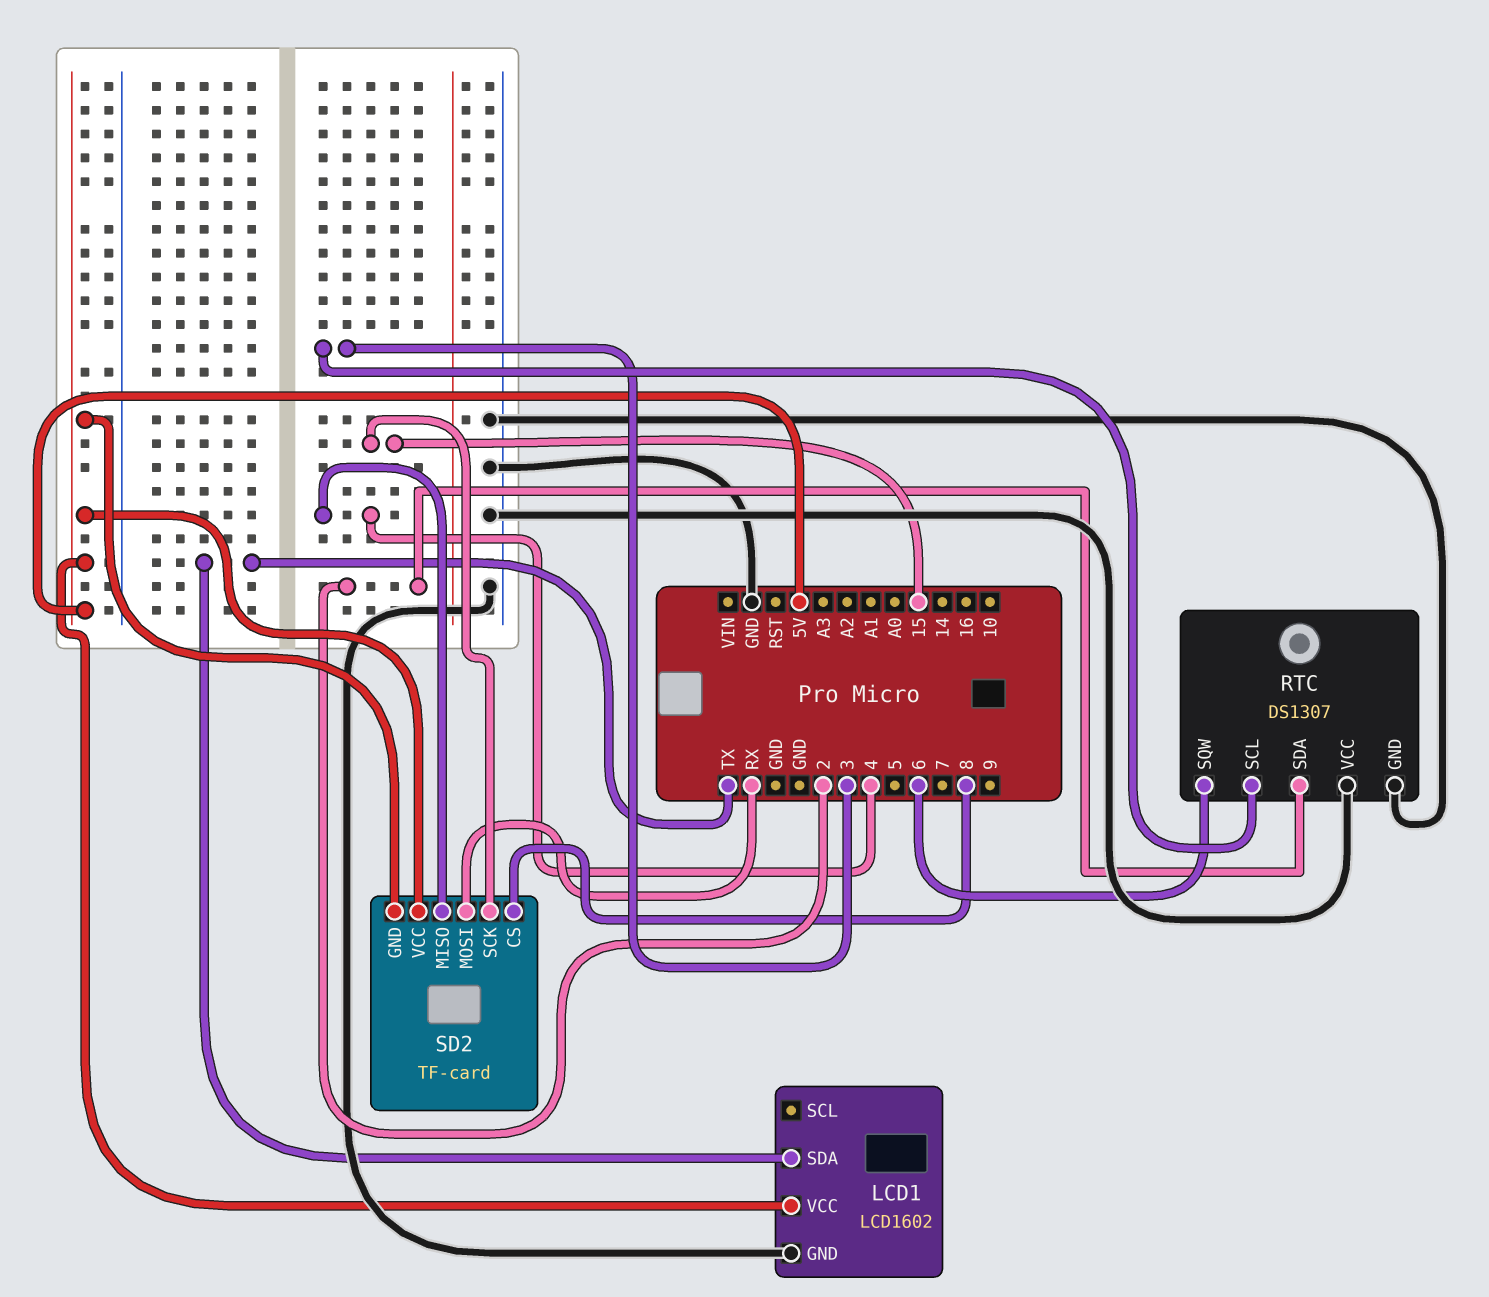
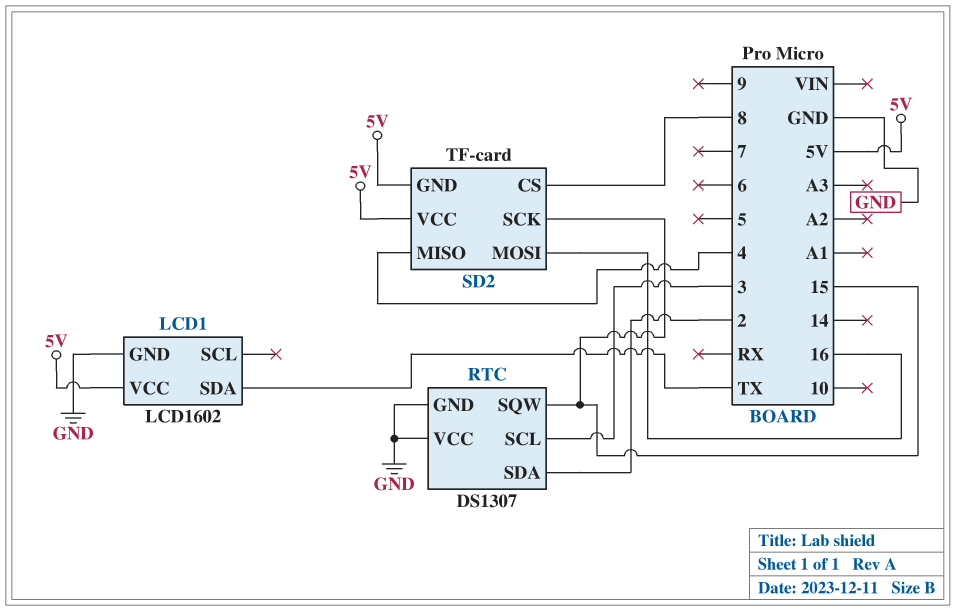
RTC pin SQW: 6 -> 15
SD2 pin MOSI: RX -> 16

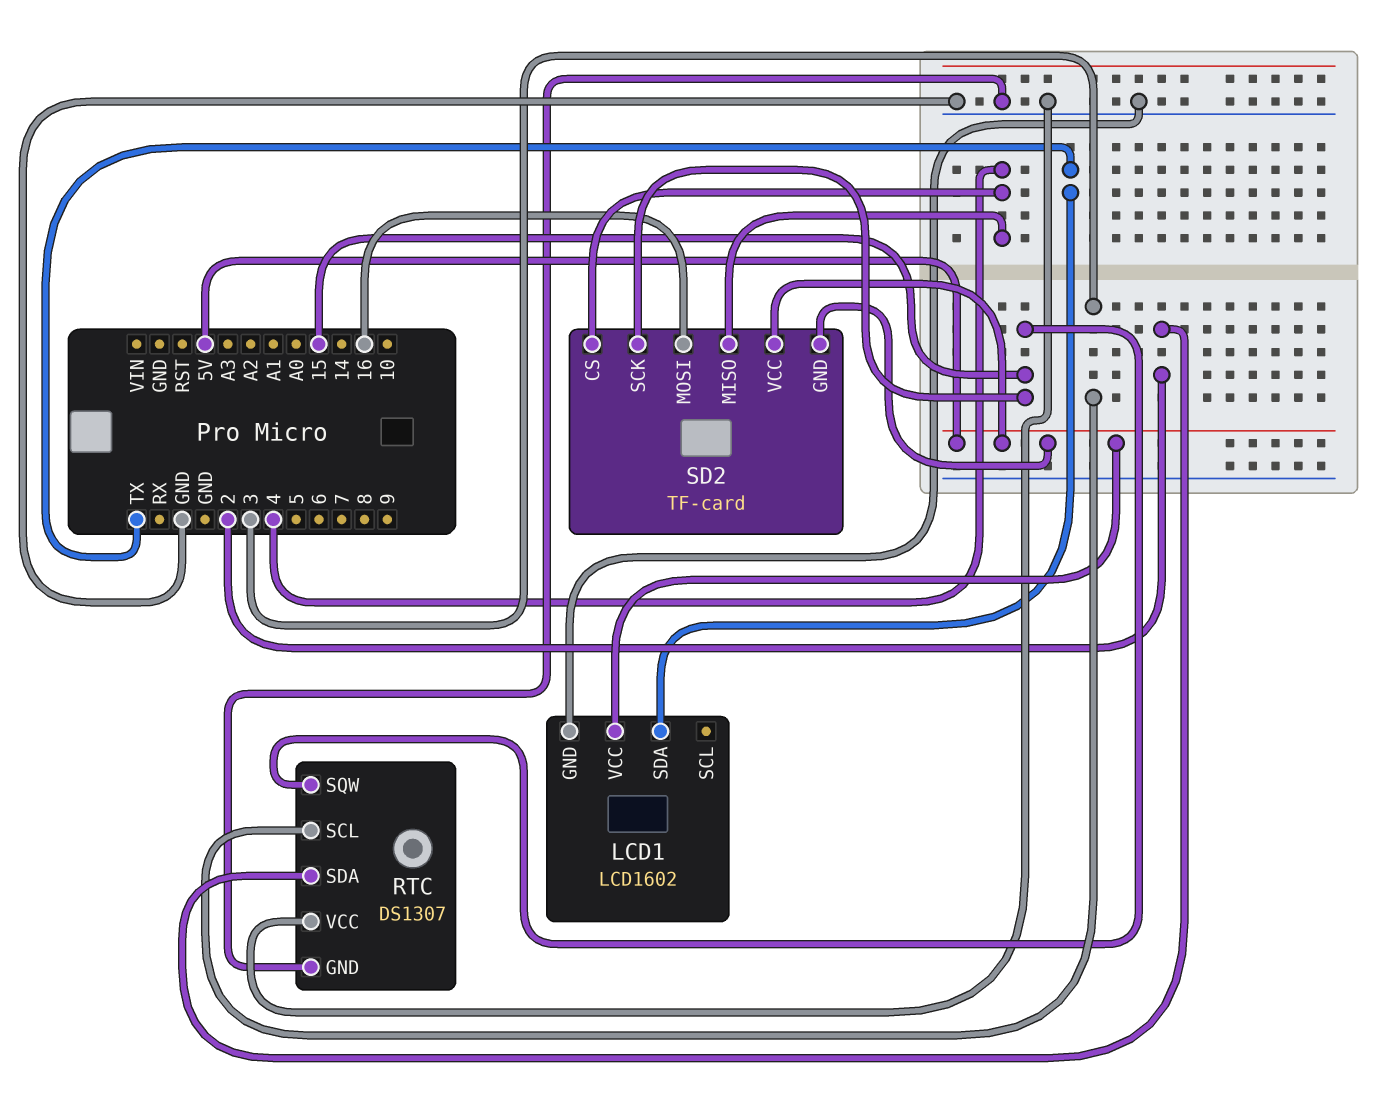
SD2 pin CS: 8 -> 4

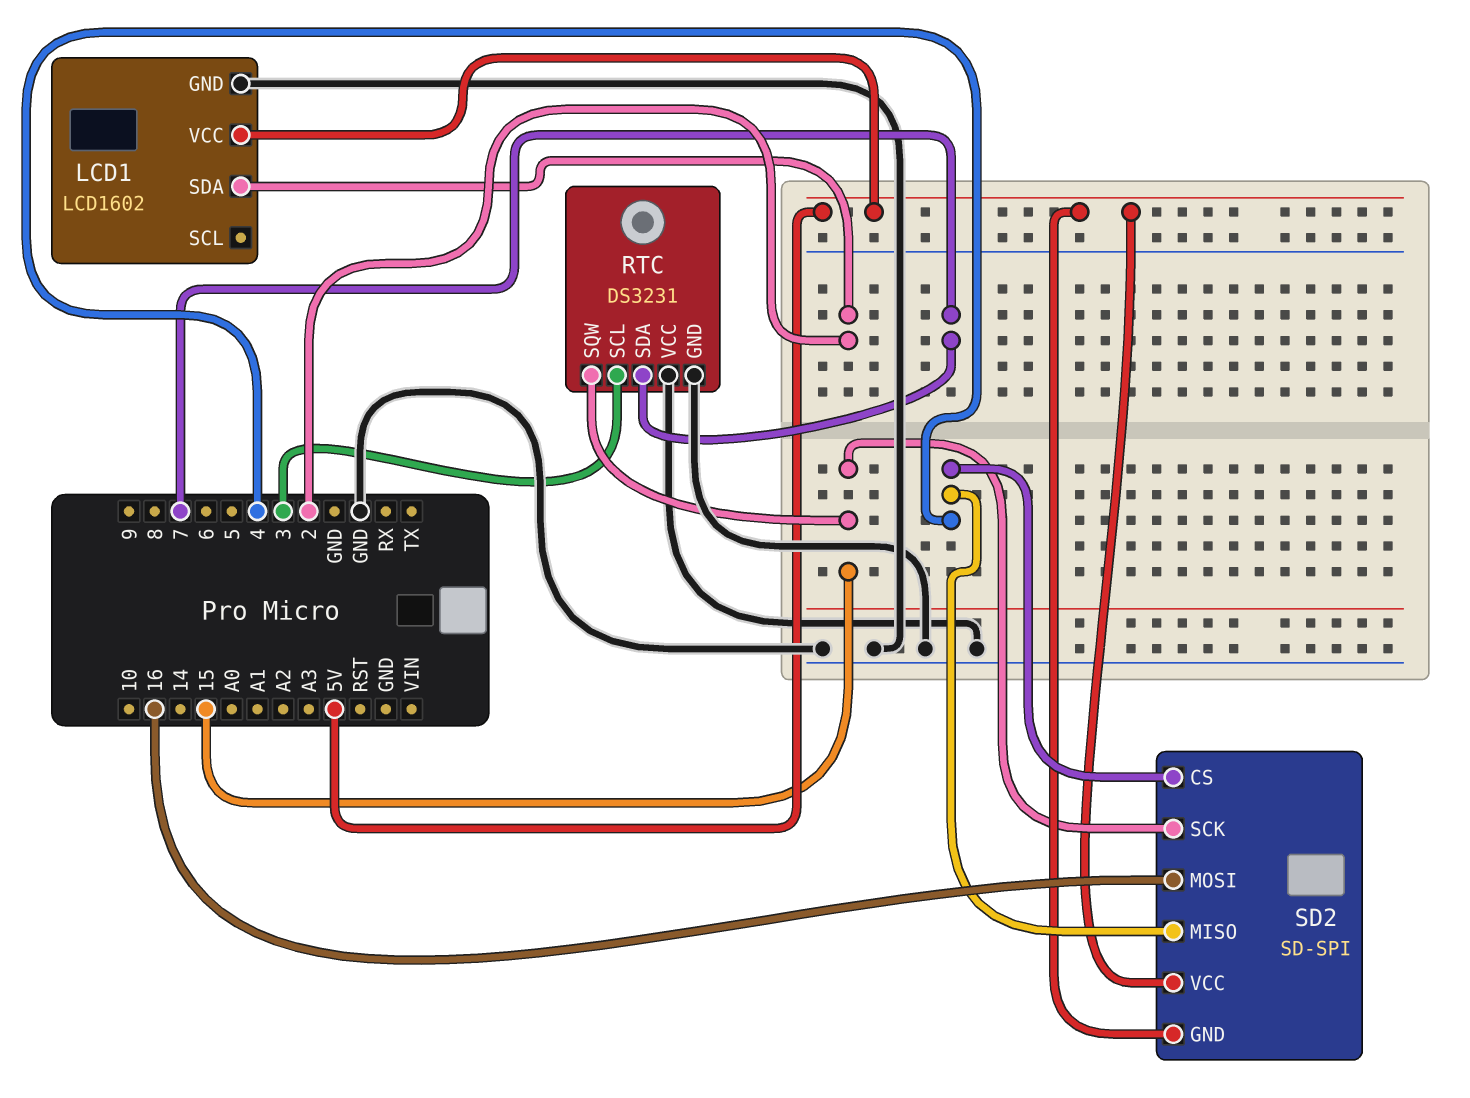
LCD1 pin SDA: TX -> 2
RTC: DS1307 -> DS3231
RTC pin SDA: 2 -> 7
SD2: TF-card -> SD-SPI

